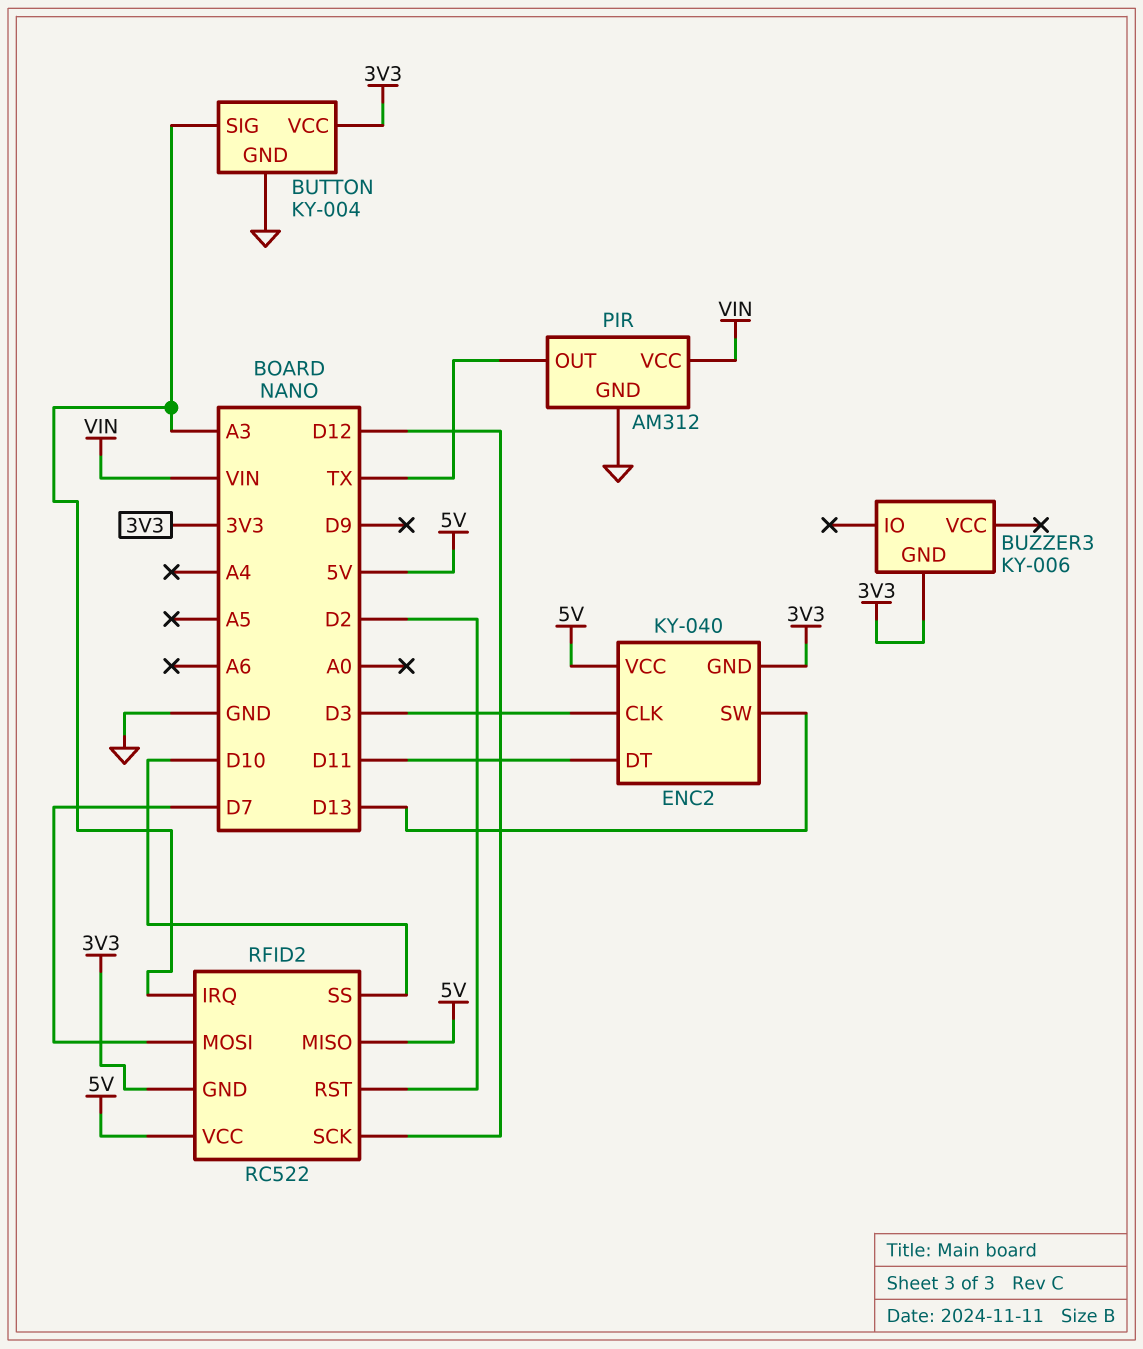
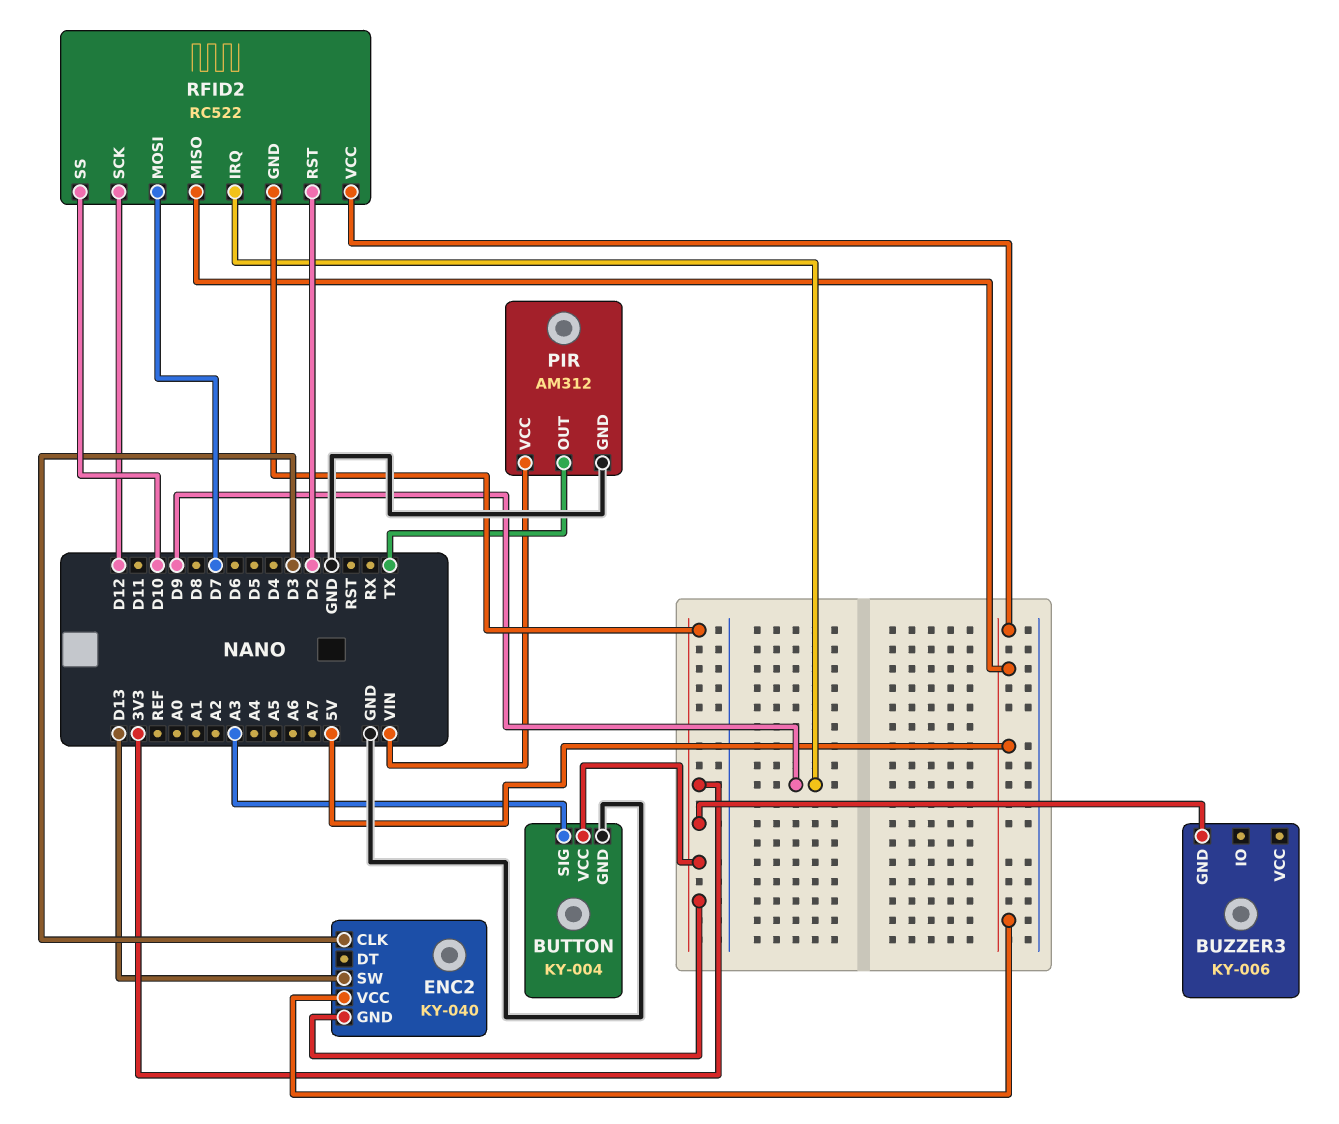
ENC2 pin DT: D11 -> none
RFID2 pin IRQ: A3 -> D9

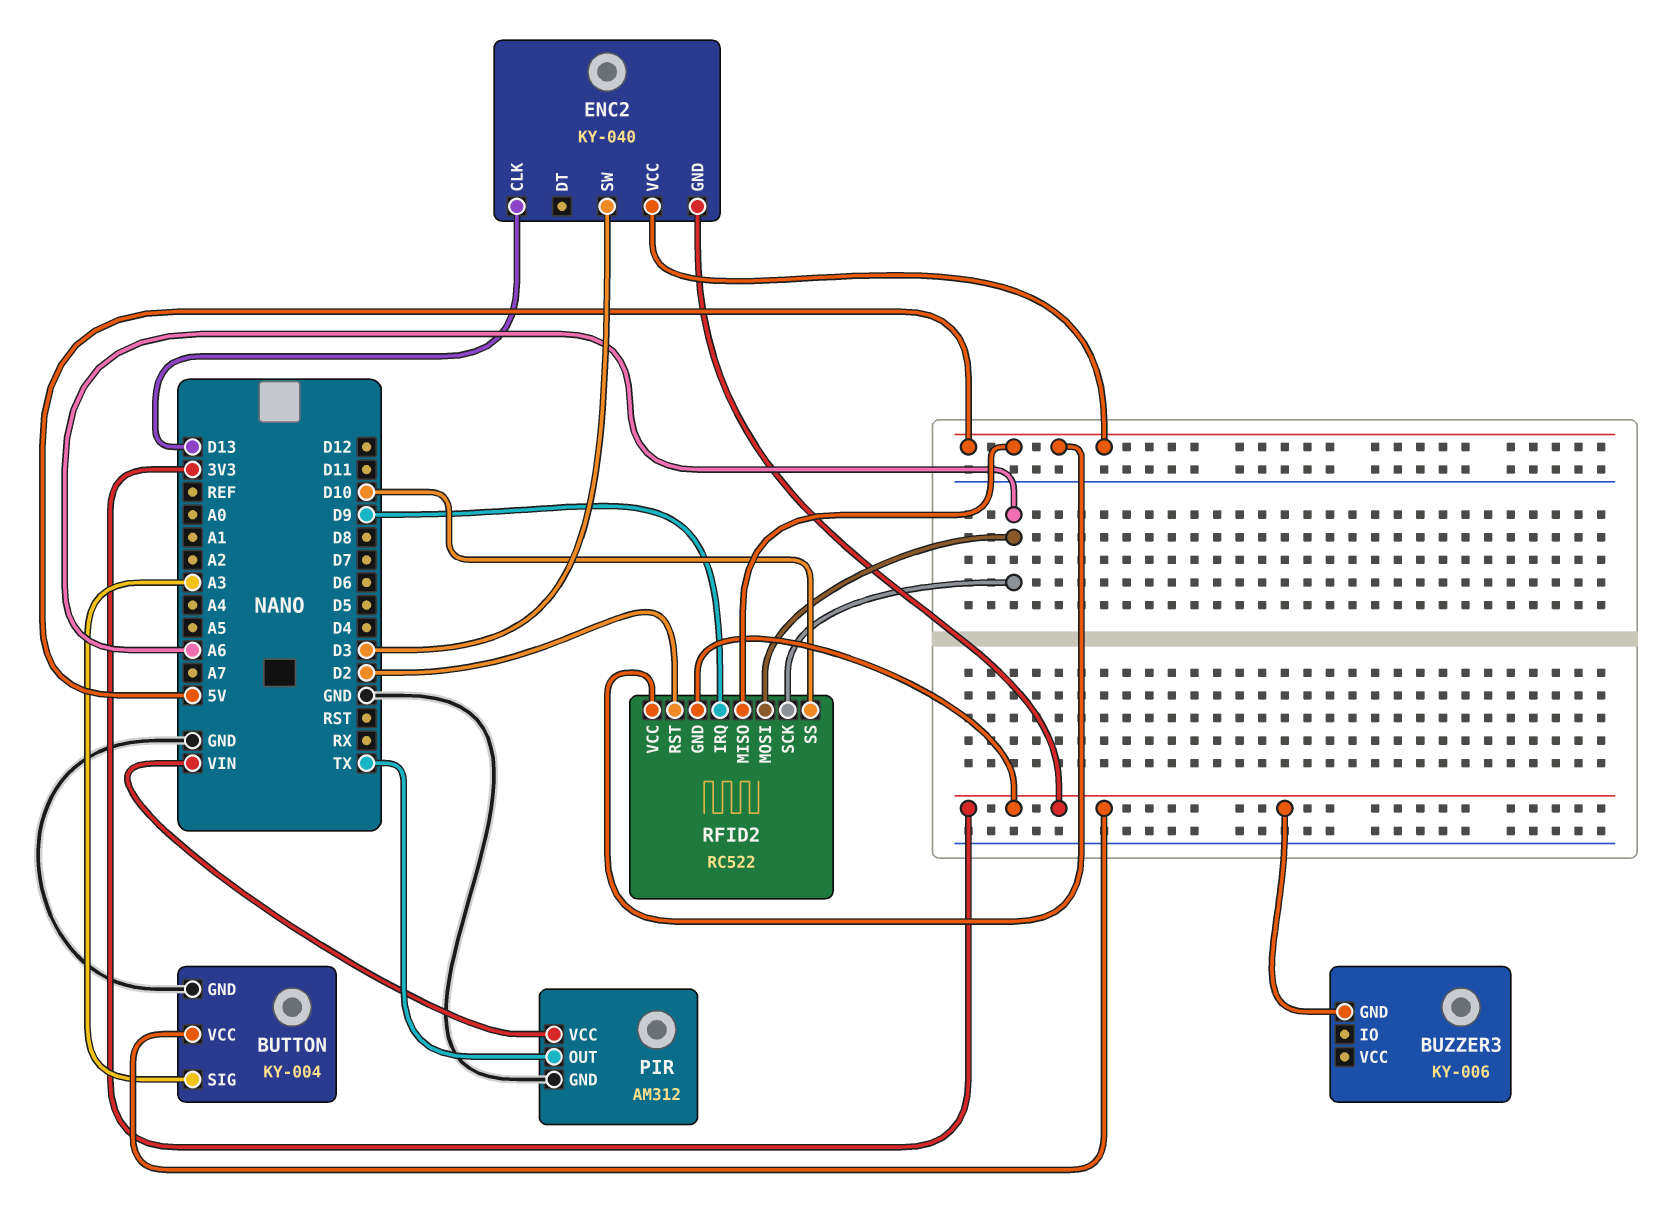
ENC2 pin CLK: D3 -> D13
ENC2 pin SW: D13 -> D3
RFID2 pin MOSI: D7 -> A6
RFID2 pin SCK: D12 -> A6

